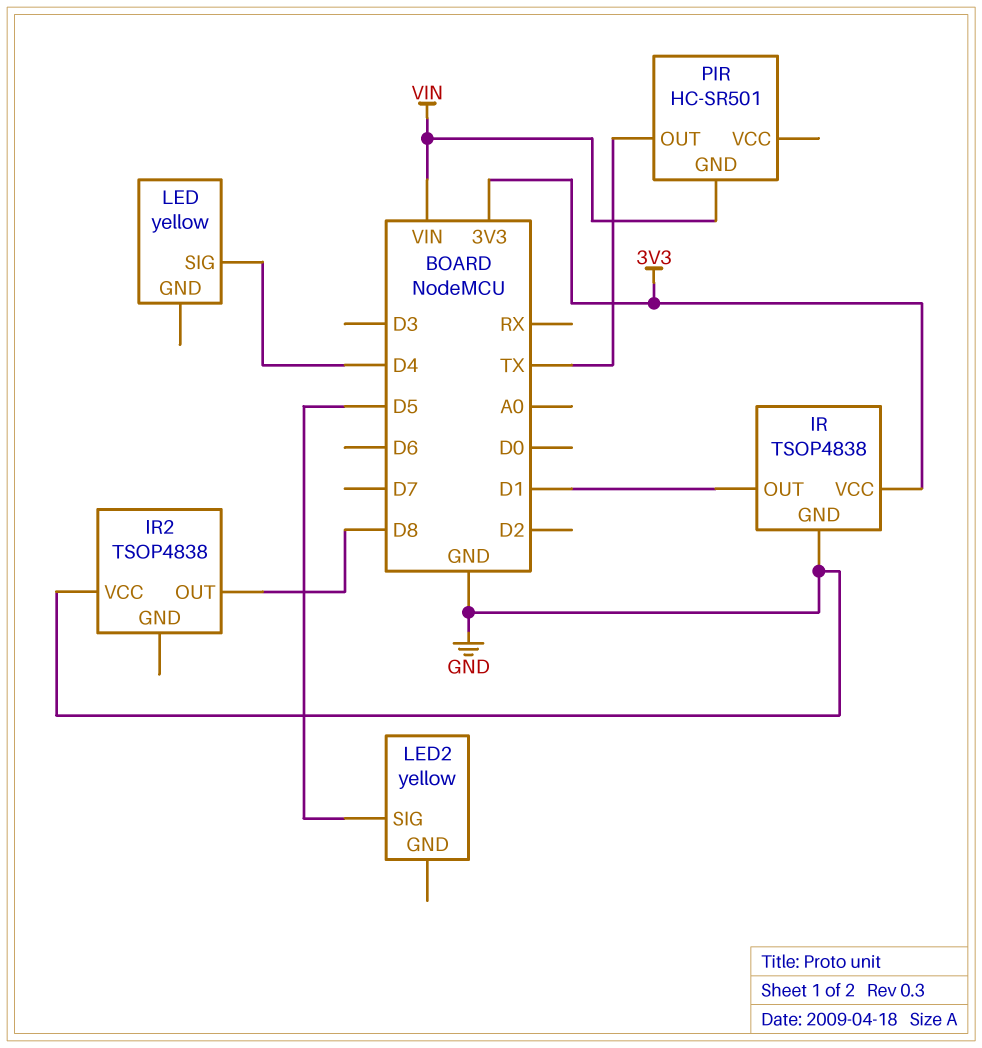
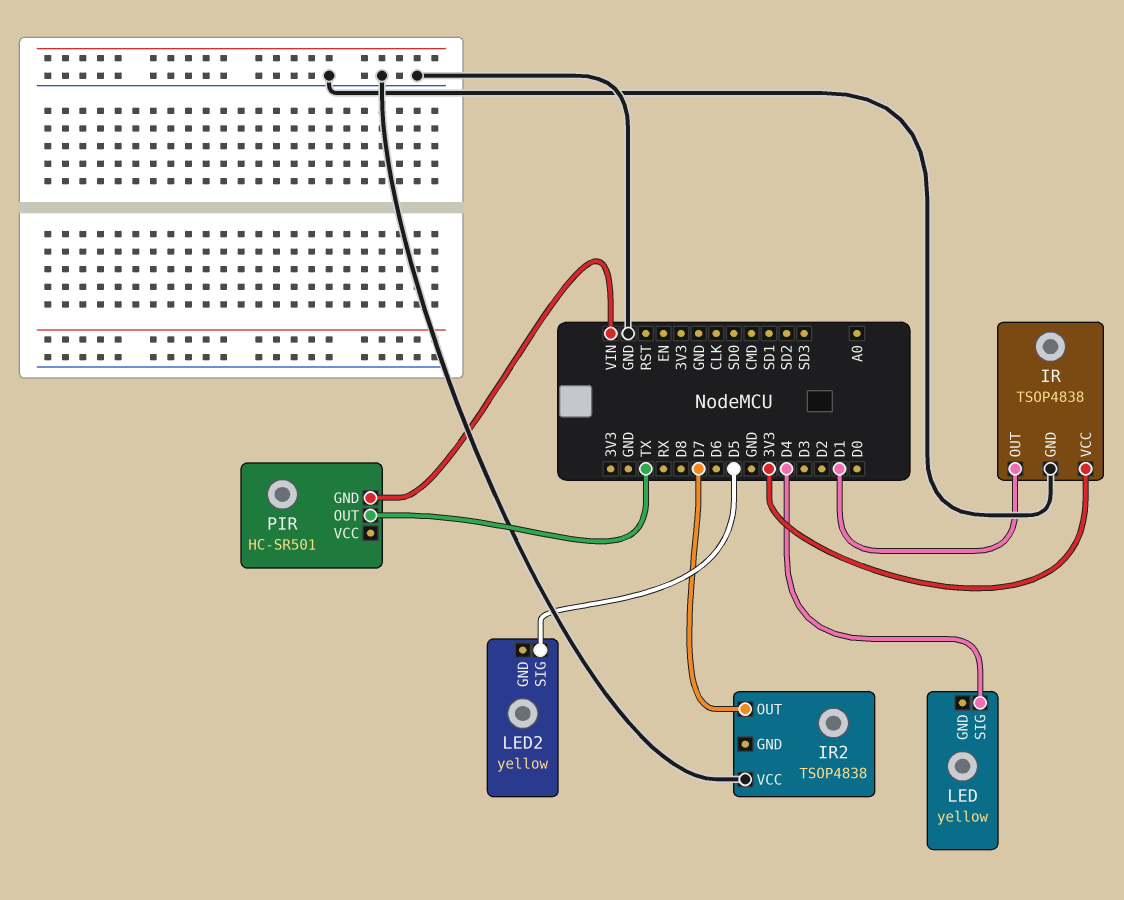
IR2 pin OUT: D8 -> D7

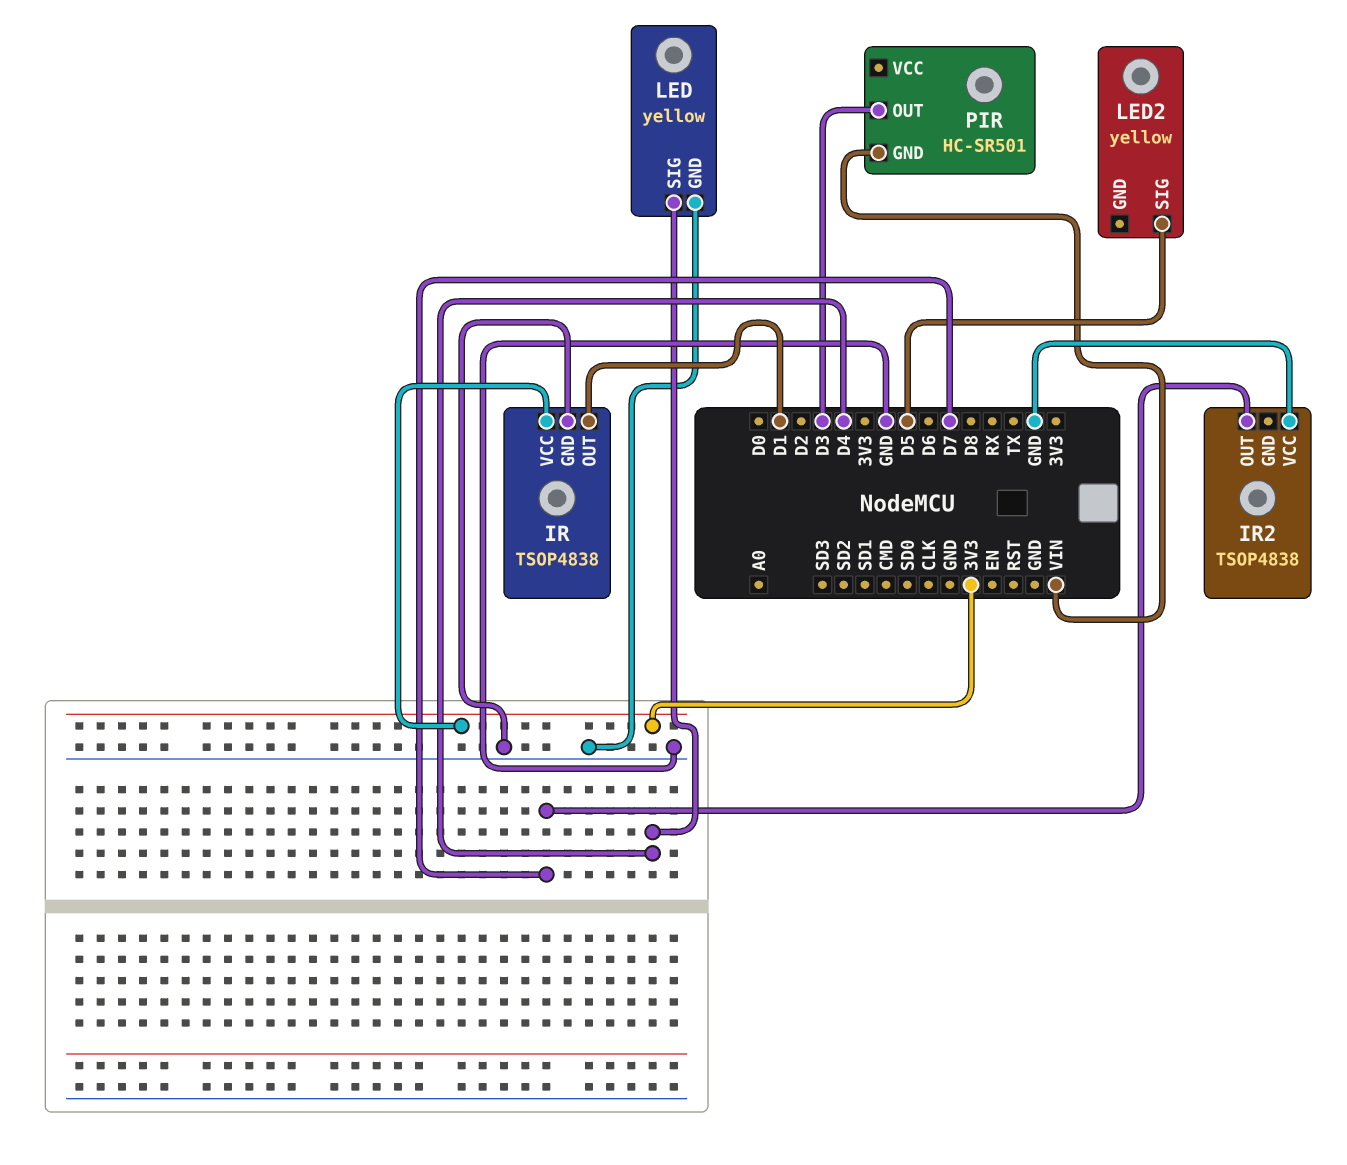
LED pin GND: none -> GND
PIR pin OUT: TX -> D3

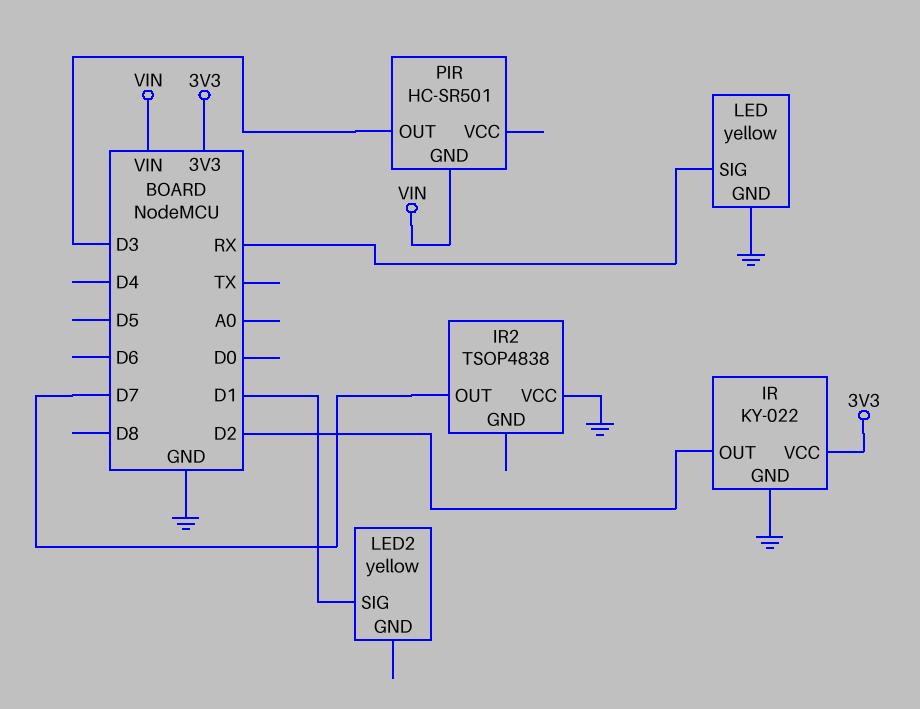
IR: TSOP4838 -> KY-022
IR pin OUT: D1 -> D2
LED pin SIG: D4 -> RX
LED2 pin SIG: D5 -> D1

